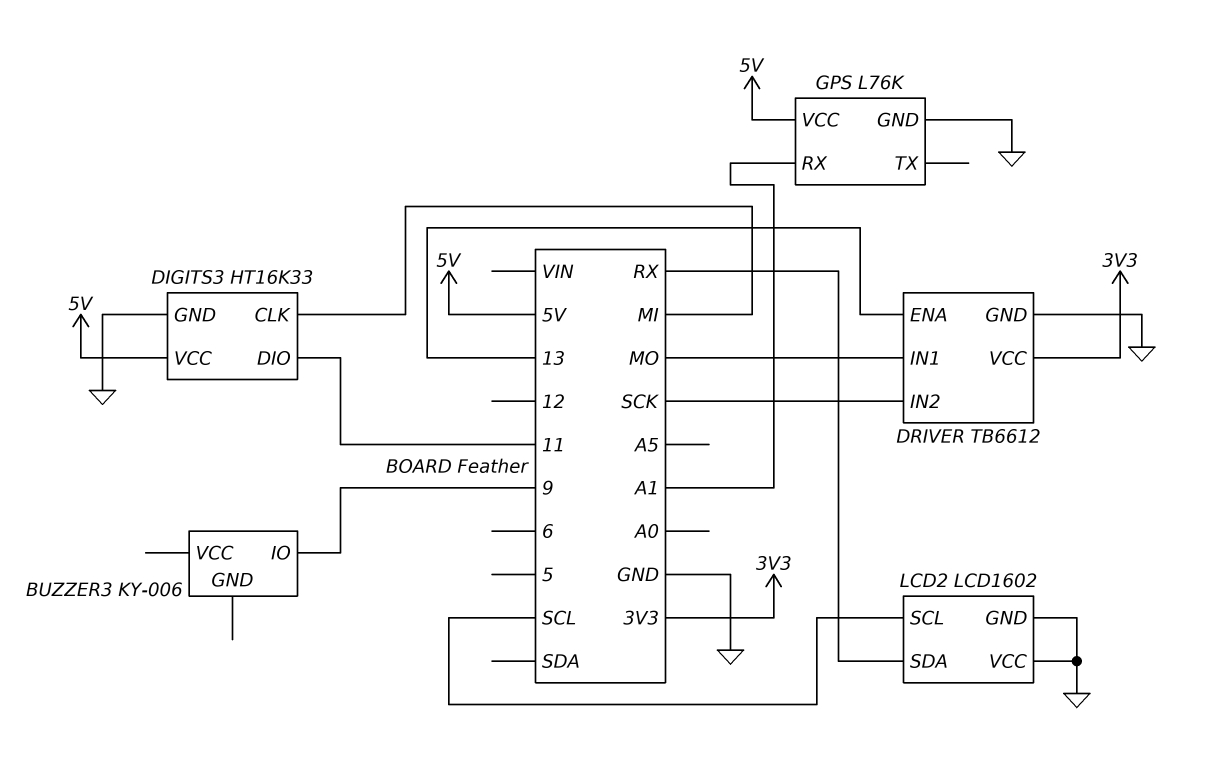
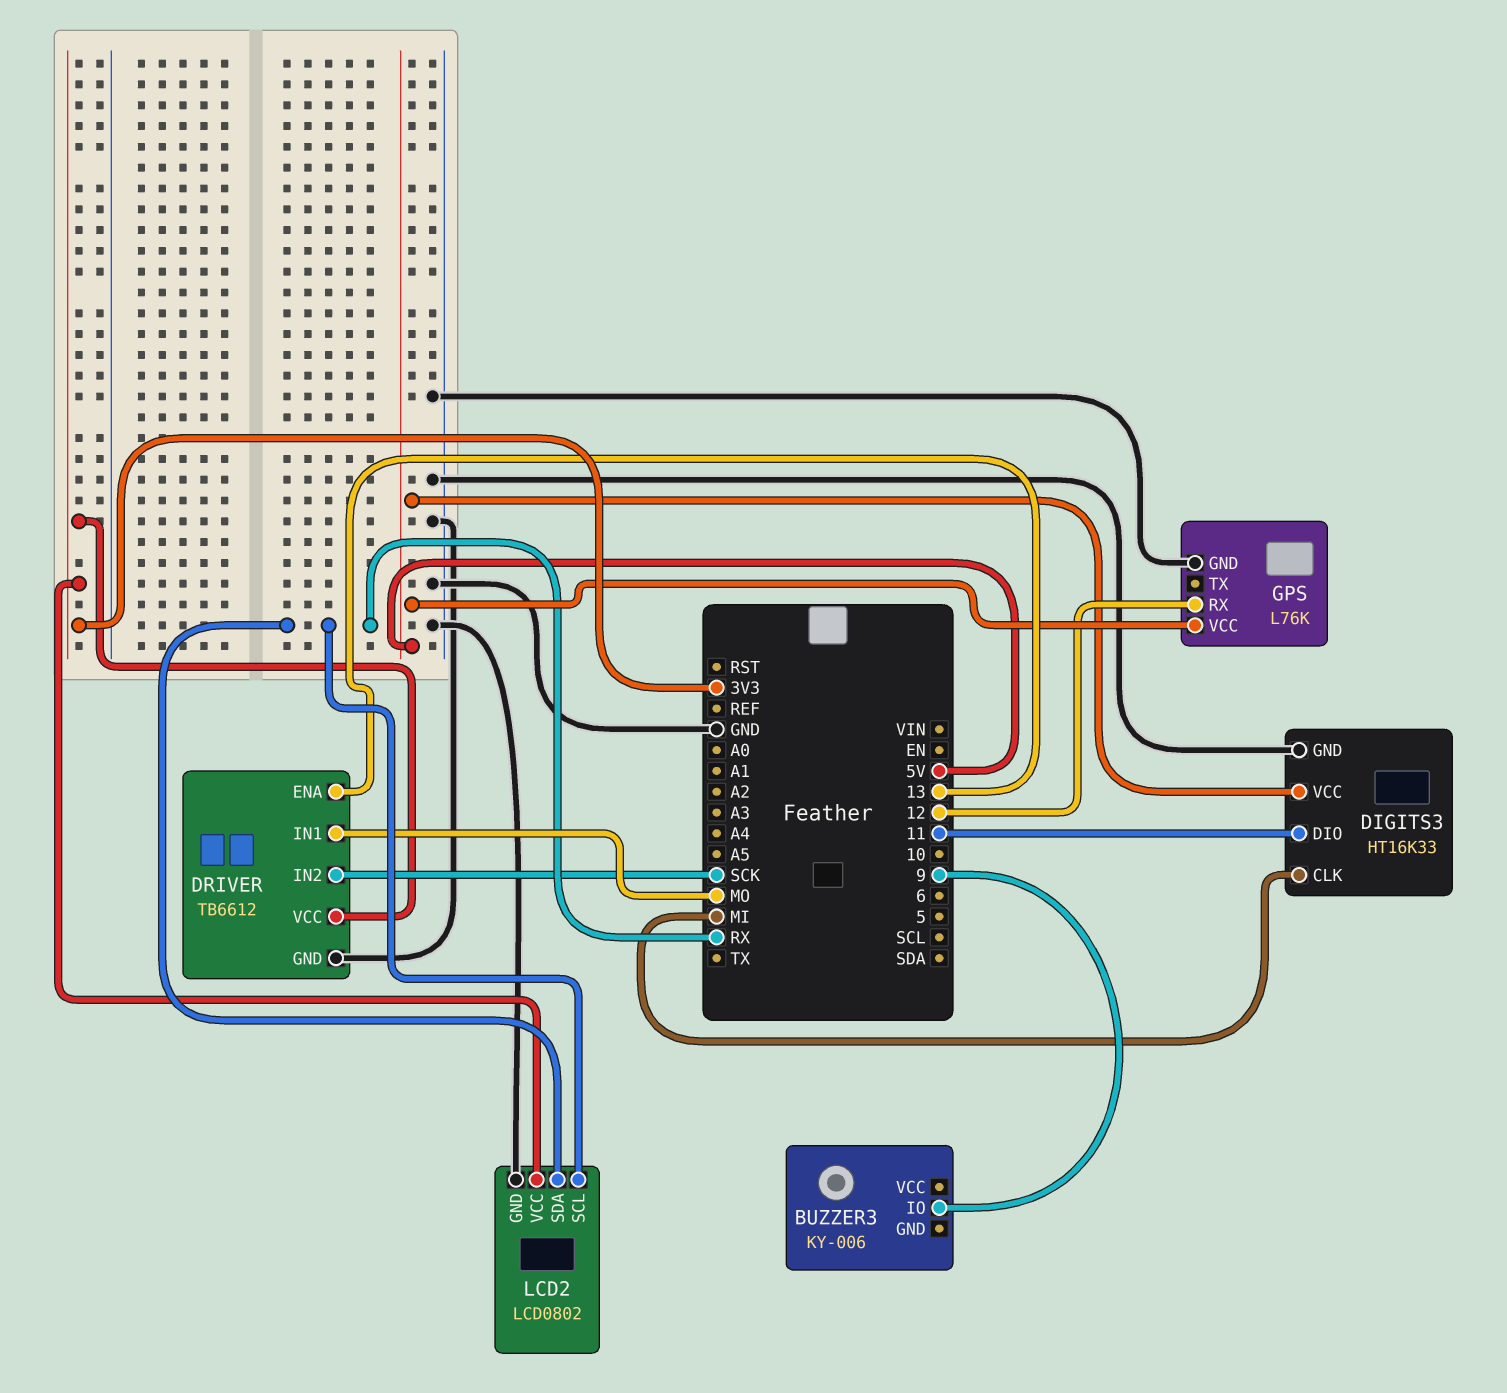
GPS pin RX: A1 -> 12
LCD2: LCD1602 -> LCD0802
LCD2 pin SCL: SCL -> RX
LCD2 pin VCC: GND -> 3V3

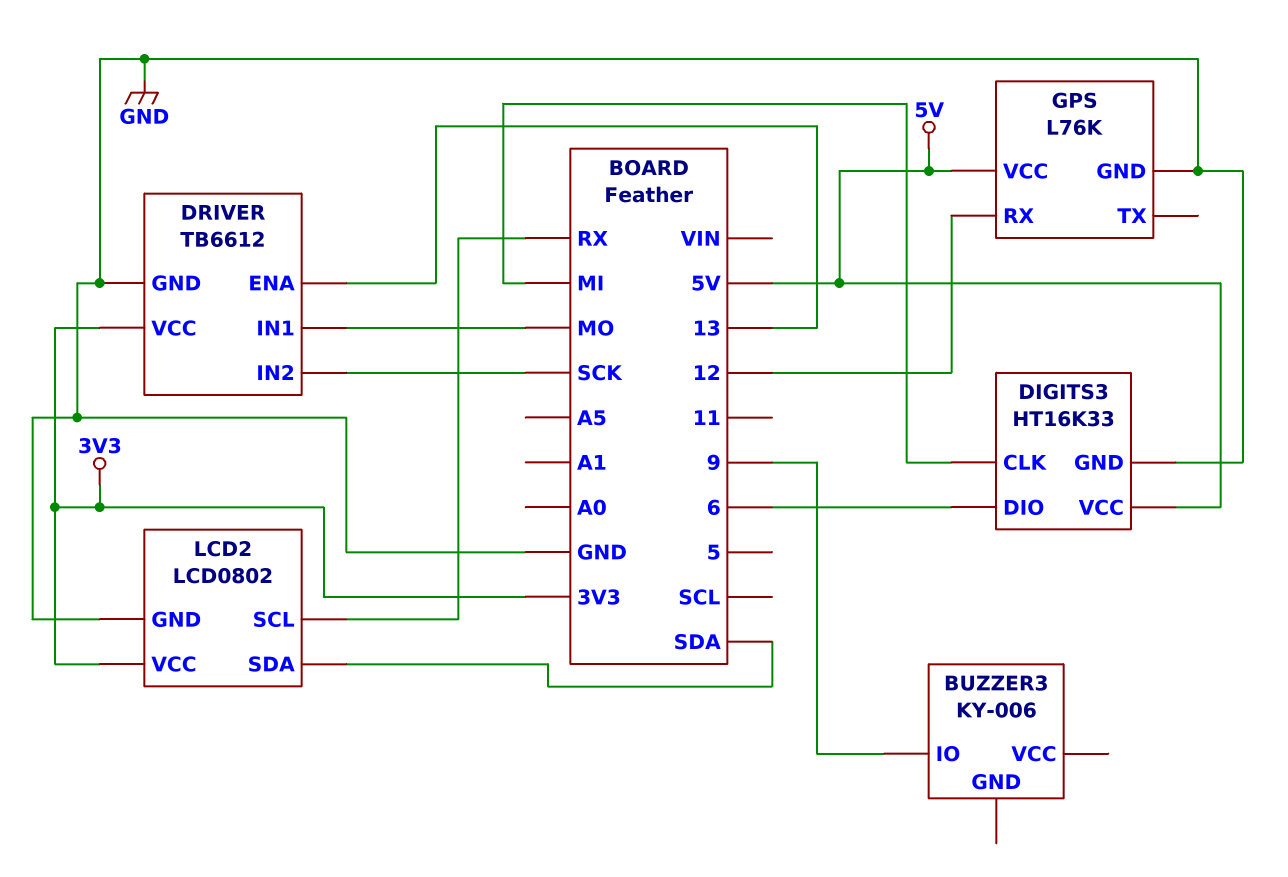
DIGITS3 pin DIO: 11 -> 6
LCD2 pin SDA: RX -> SDA

